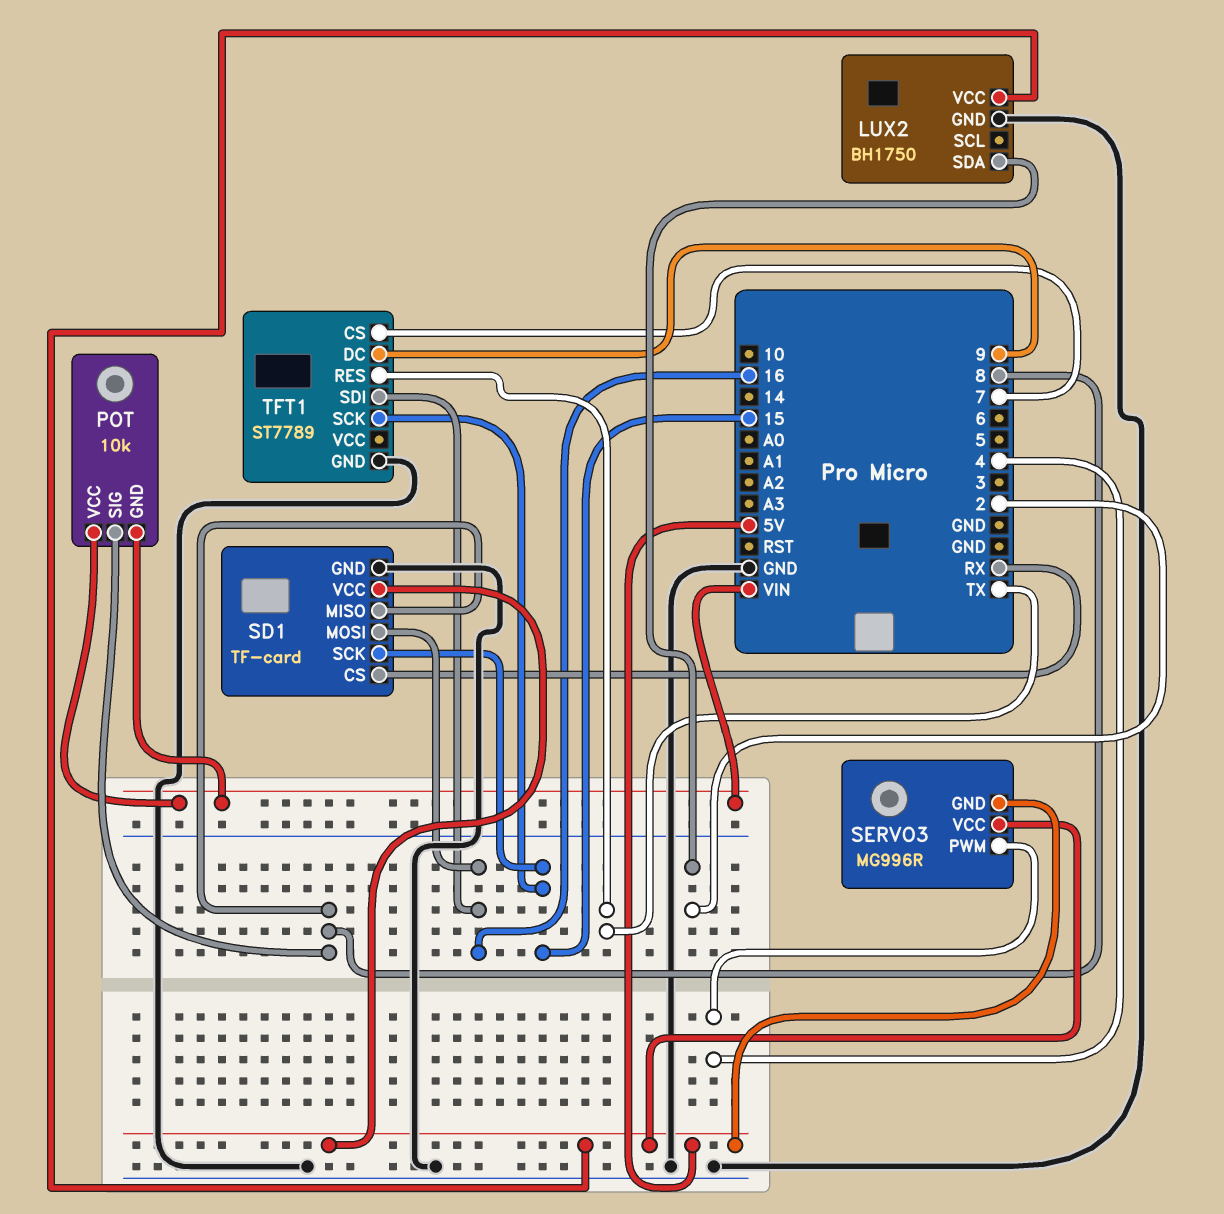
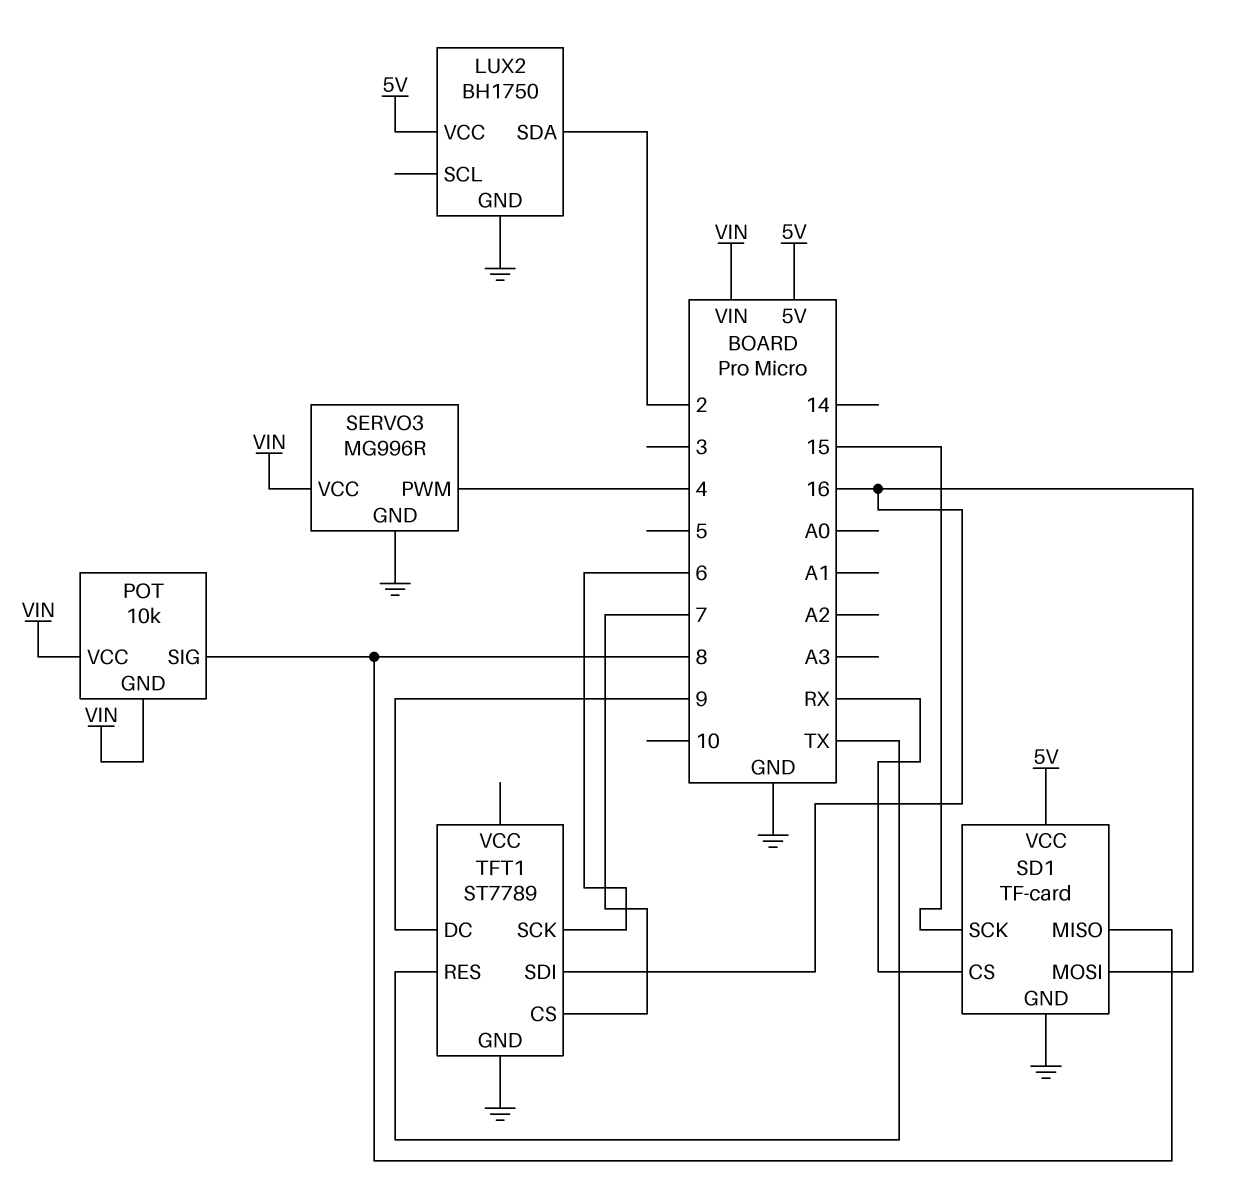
SERVO3 pin GND: 5V -> GND
SERVO3 pin VCC: 5V -> VIN
TFT1 pin SCK: 15 -> 6

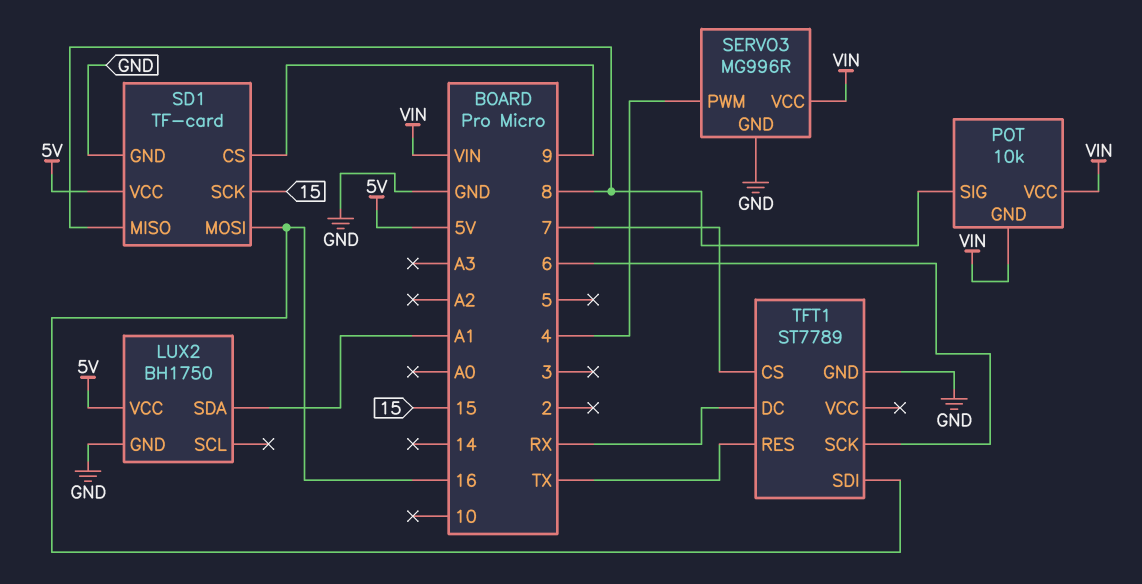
LUX2 pin SDA: 2 -> A1
SD1 pin CS: RX -> 9
TFT1 pin DC: 9 -> RX

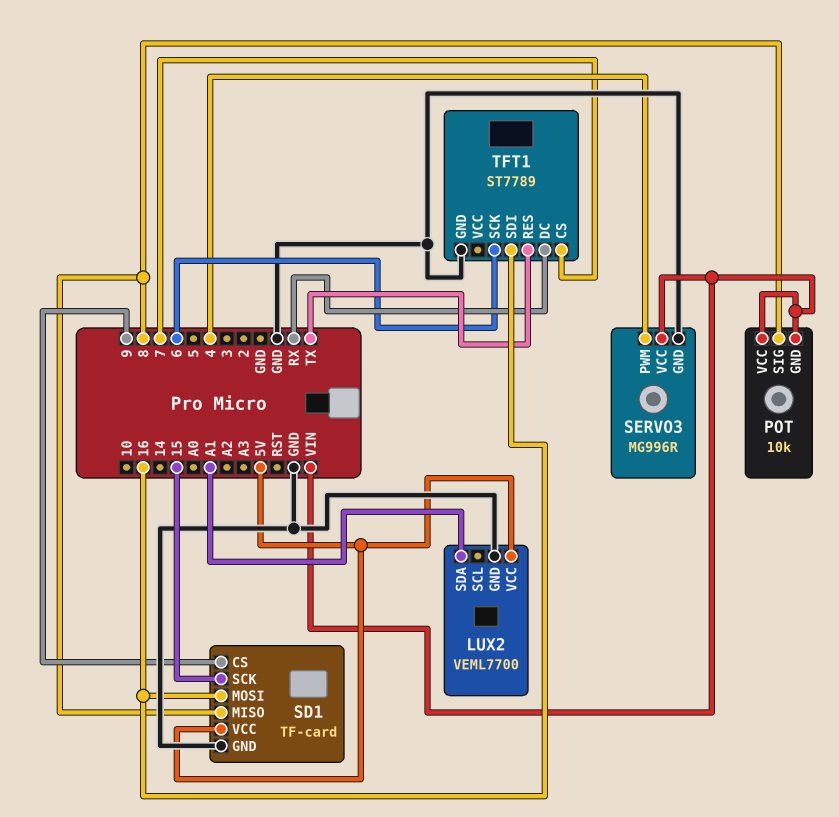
LUX2: BH1750 -> VEML7700

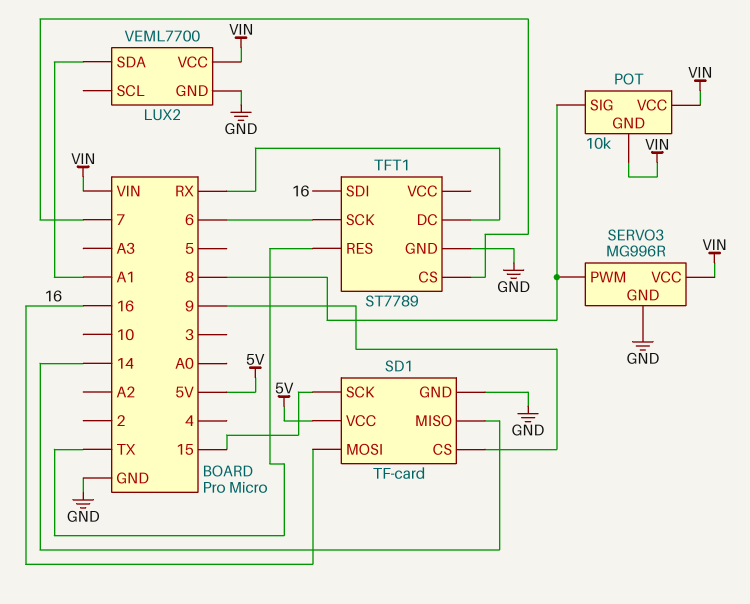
LUX2 pin VCC: 5V -> VIN
SD1 pin MISO: 8 -> 14
SERVO3 pin PWM: 4 -> 8

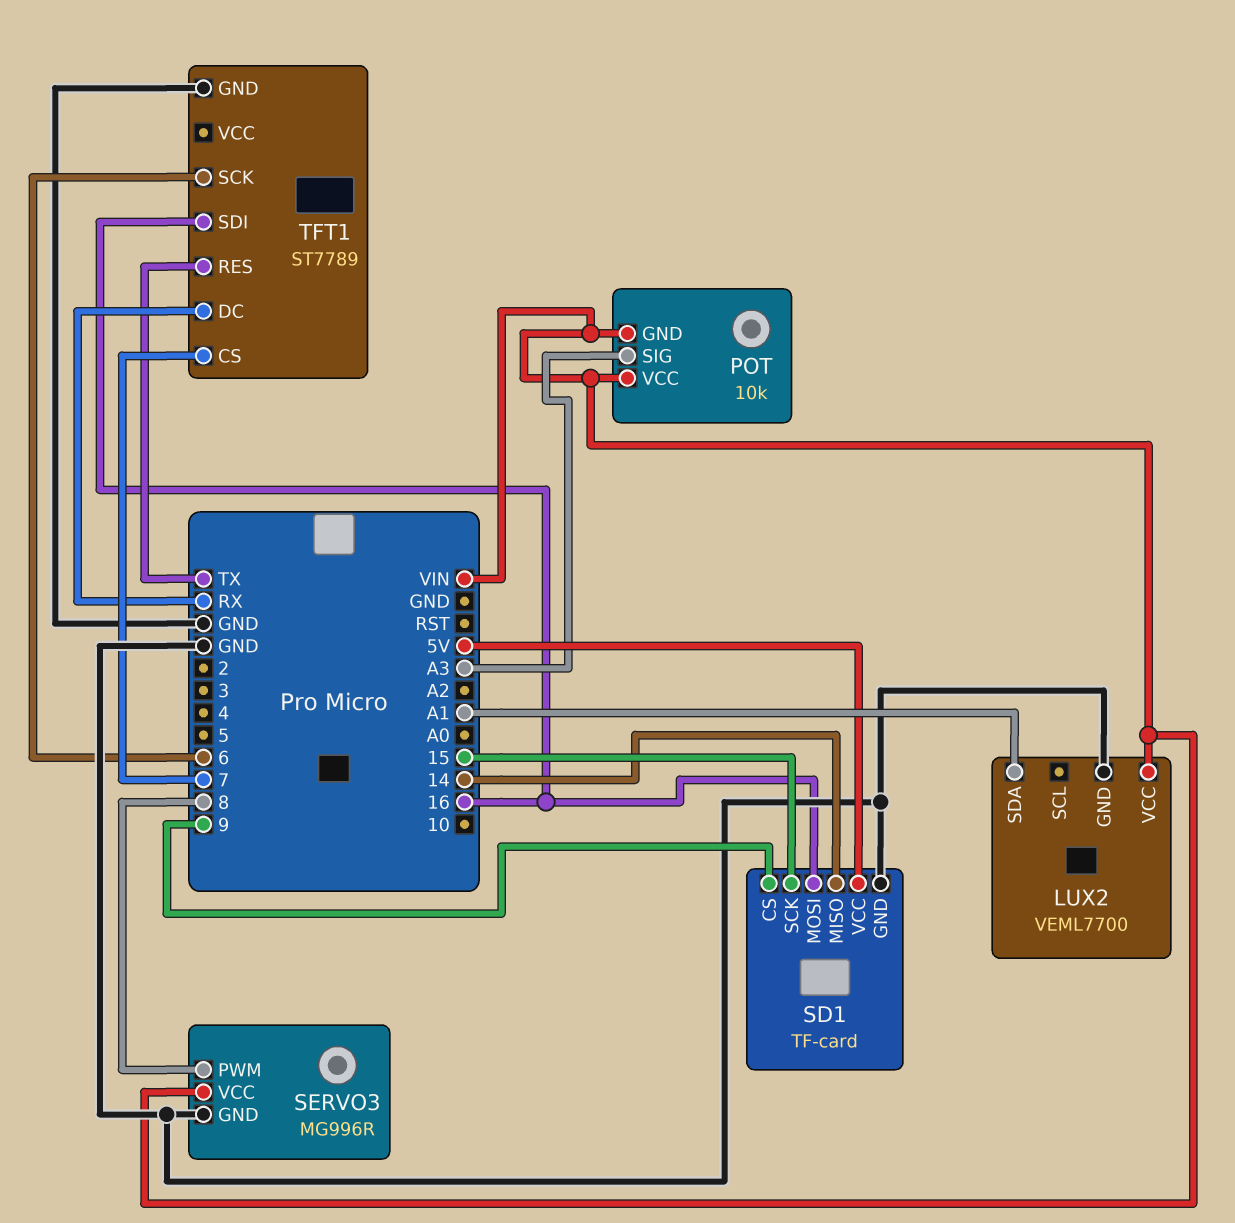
POT pin SIG: 8 -> A3

